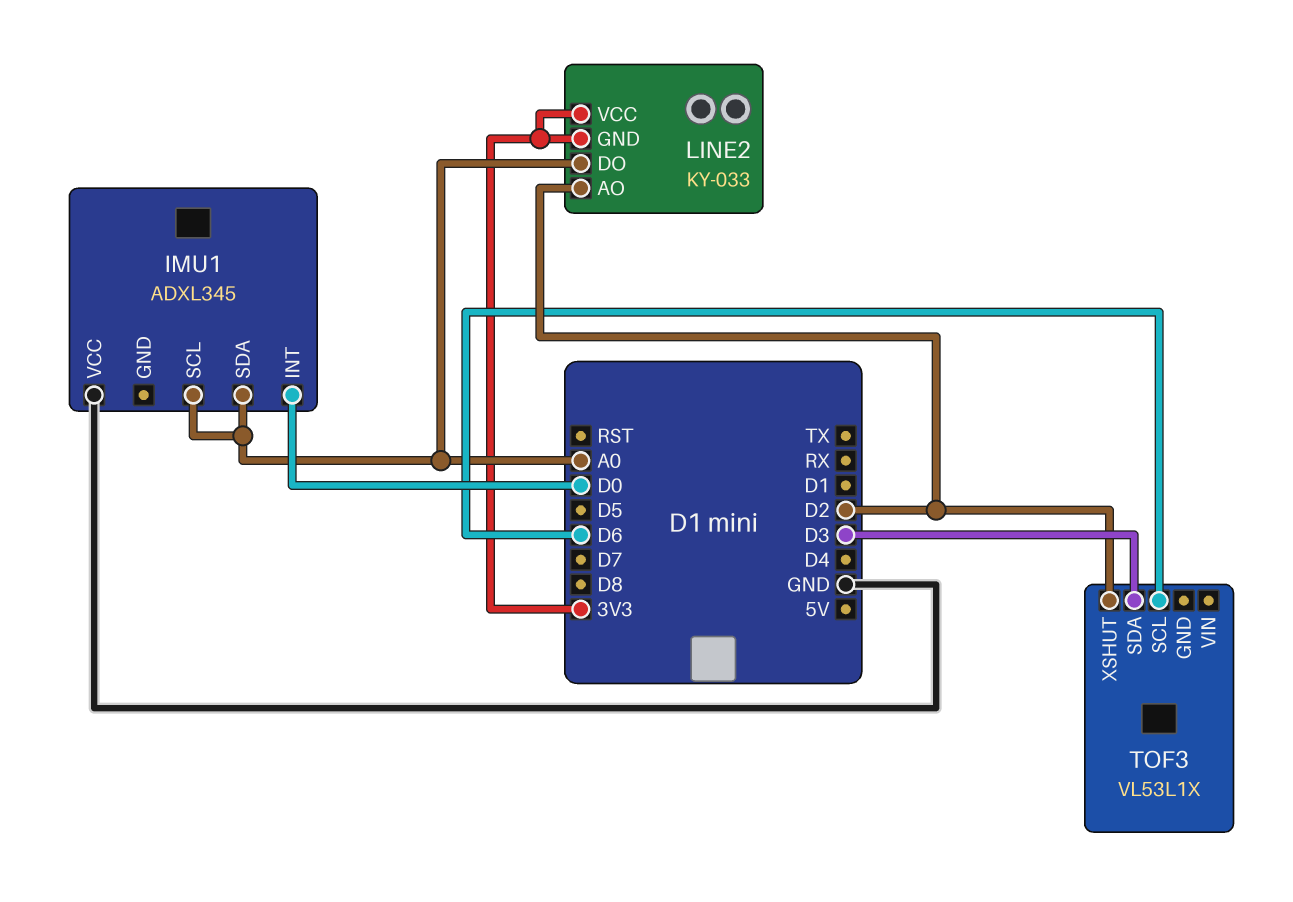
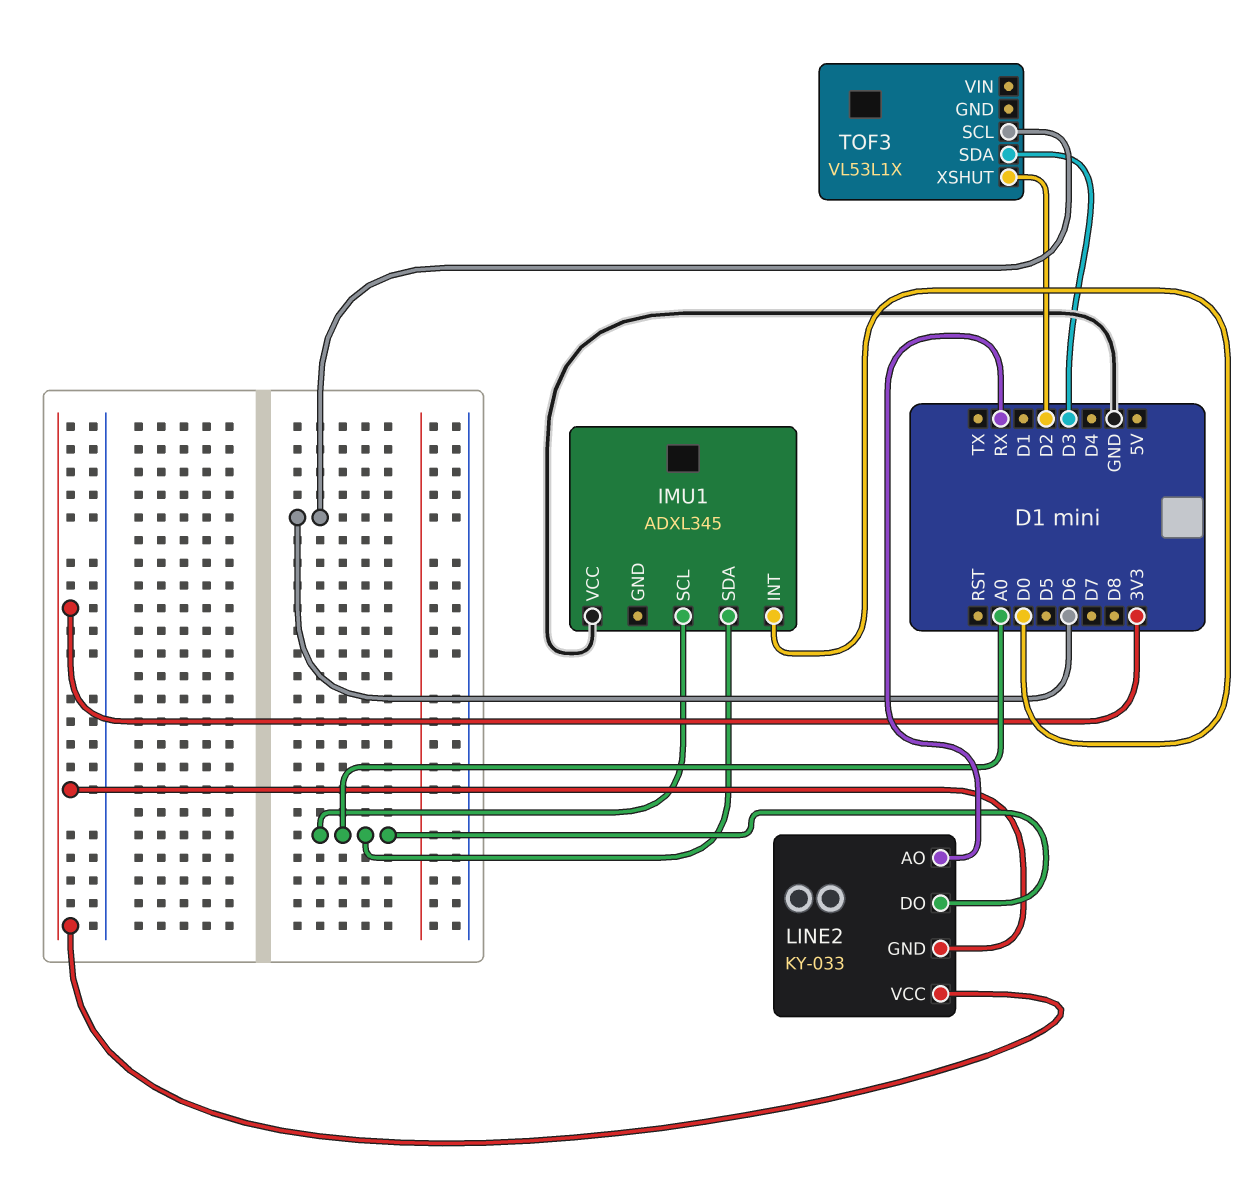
LINE2 pin AO: D2 -> RX

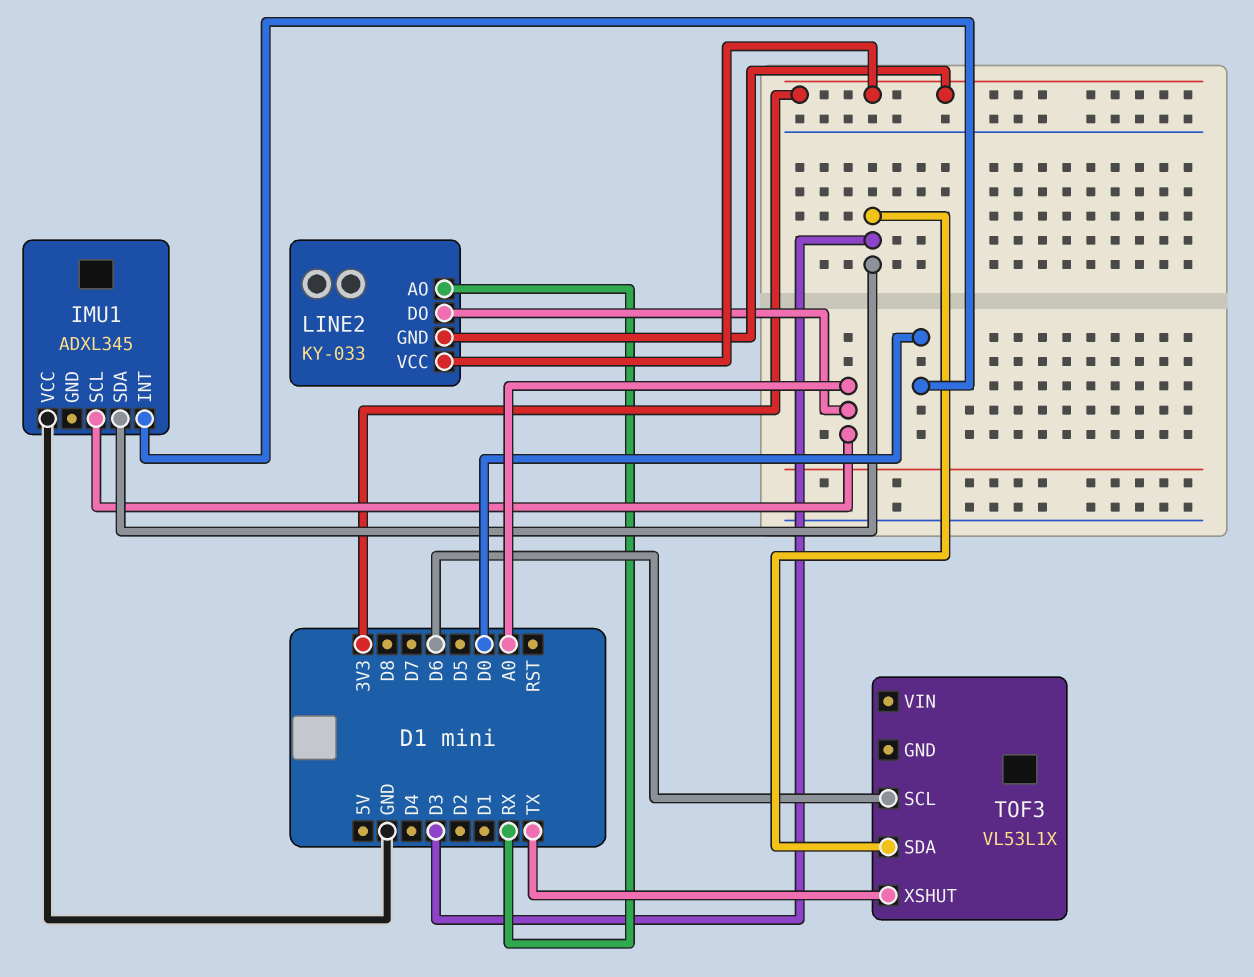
IMU1 pin SDA: A0 -> D3
TOF3 pin XSHUT: D2 -> TX

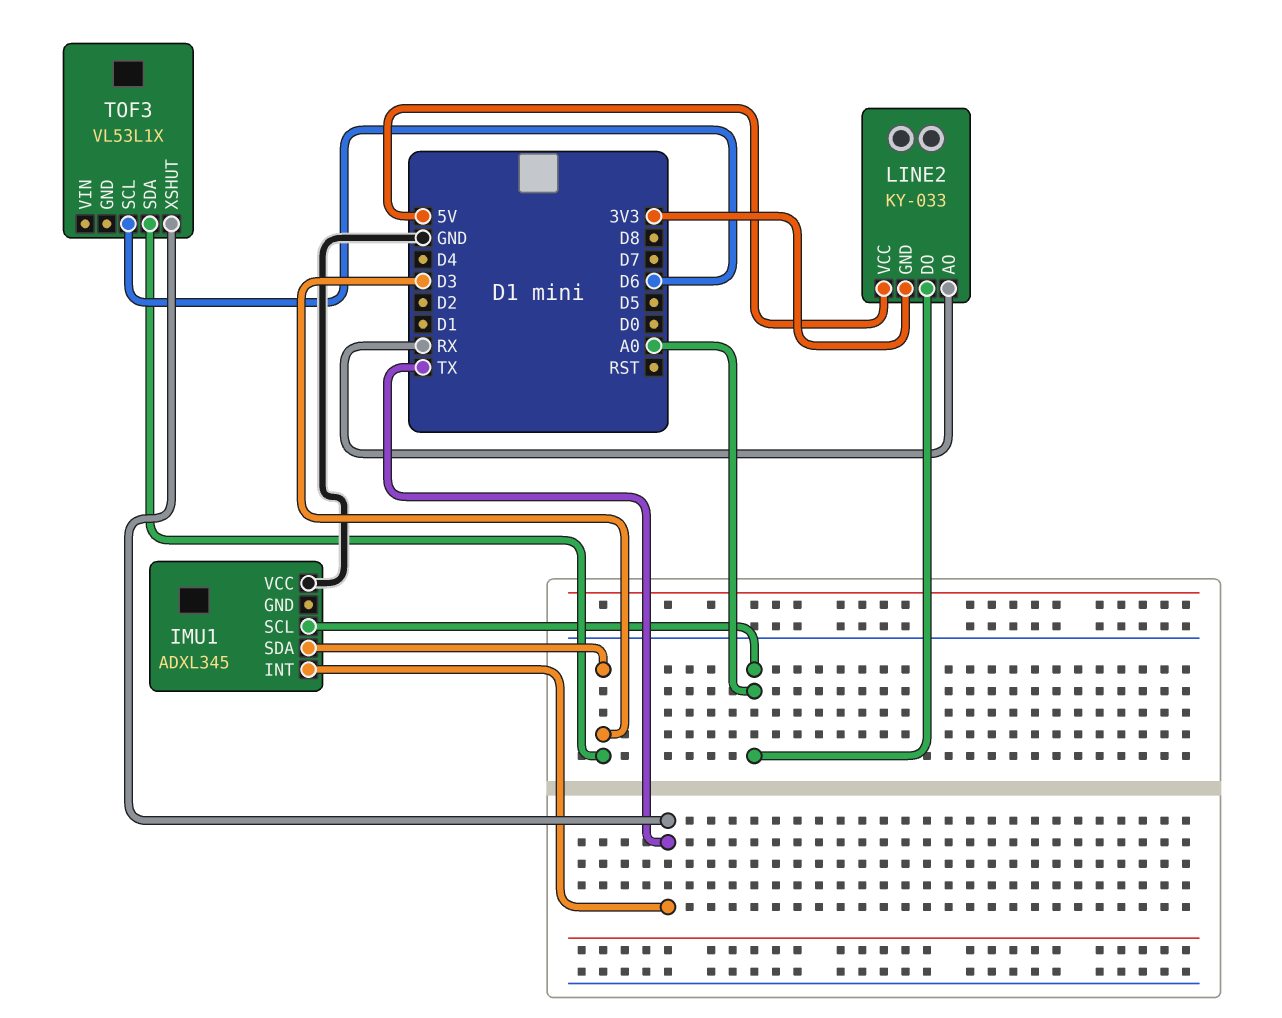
IMU1 pin INT: D0 -> TX
LINE2 pin VCC: 3V3 -> 5V

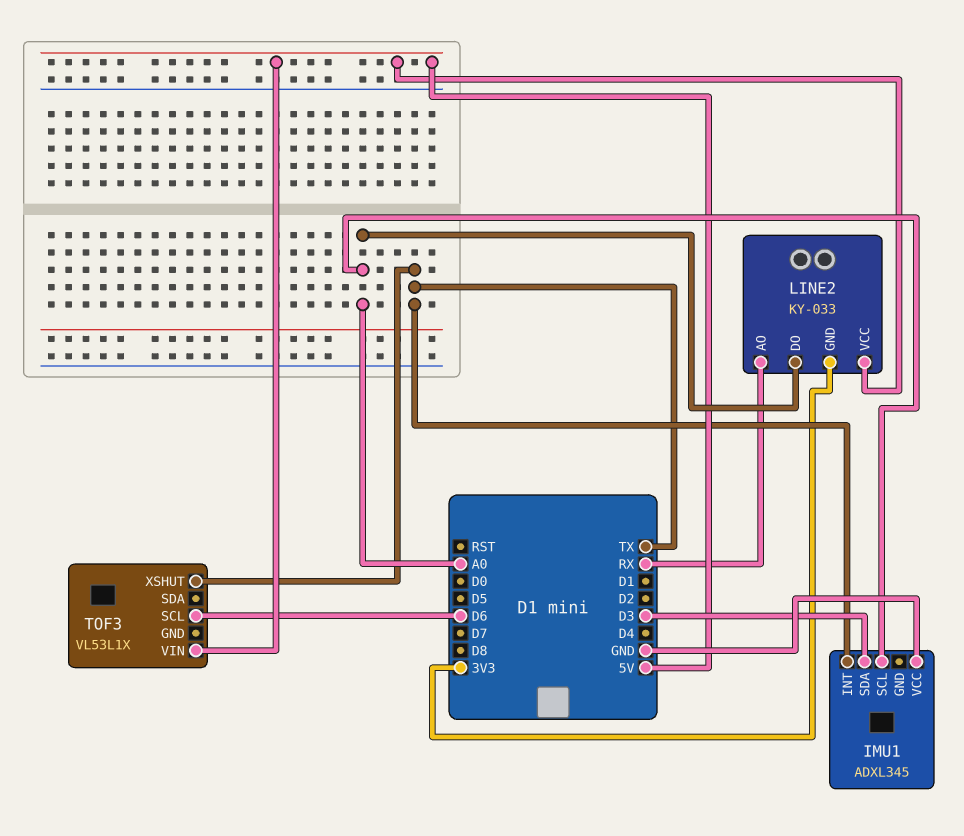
TOF3 pin SDA: D3 -> none
TOF3 pin VIN: none -> 5V

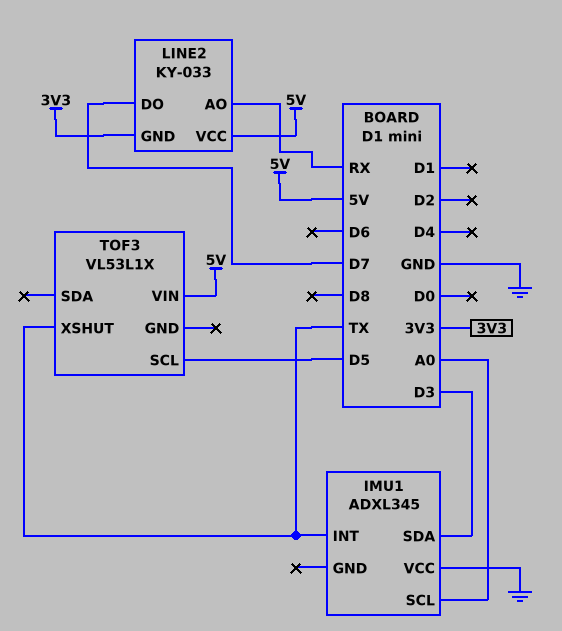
LINE2 pin DO: A0 -> D7
TOF3 pin SCL: D6 -> D5

